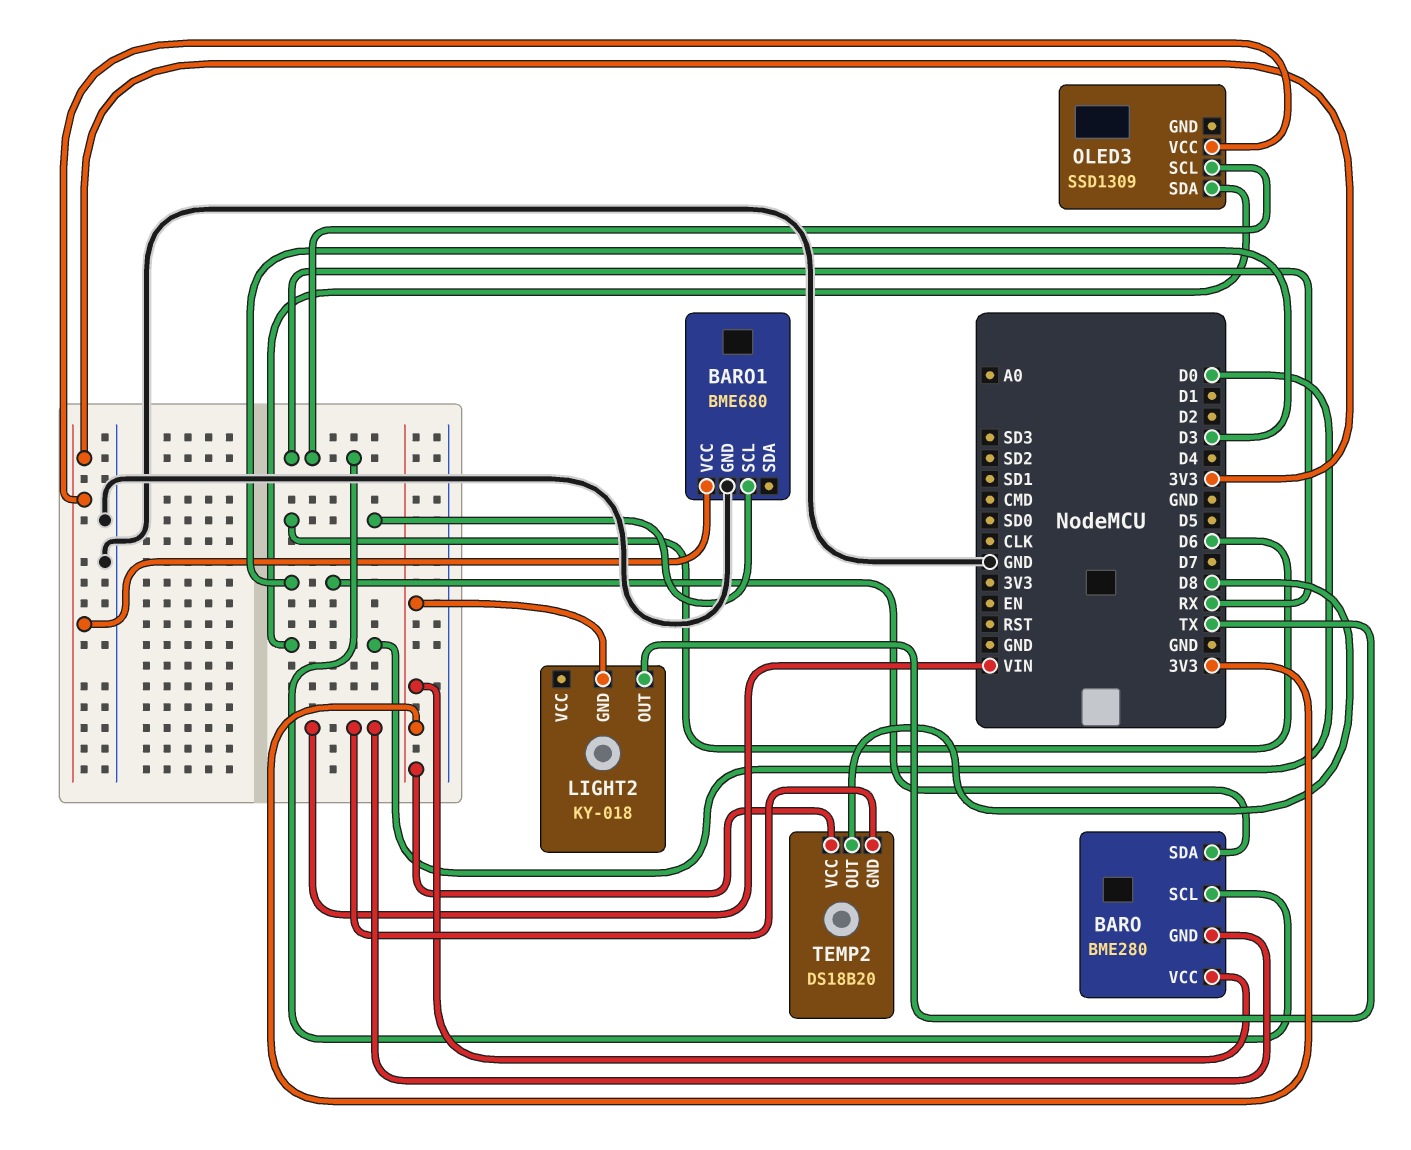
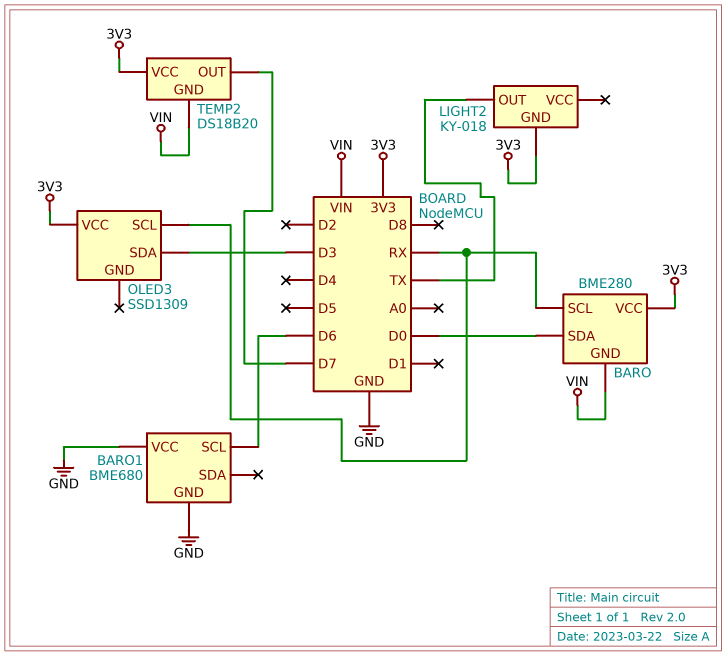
BARO pin SDA: D3 -> D0
BARO1 pin VCC: 3V3 -> GND
OLED3 pin SDA: D0 -> D3
TEMP2 pin OUT: D8 -> D7

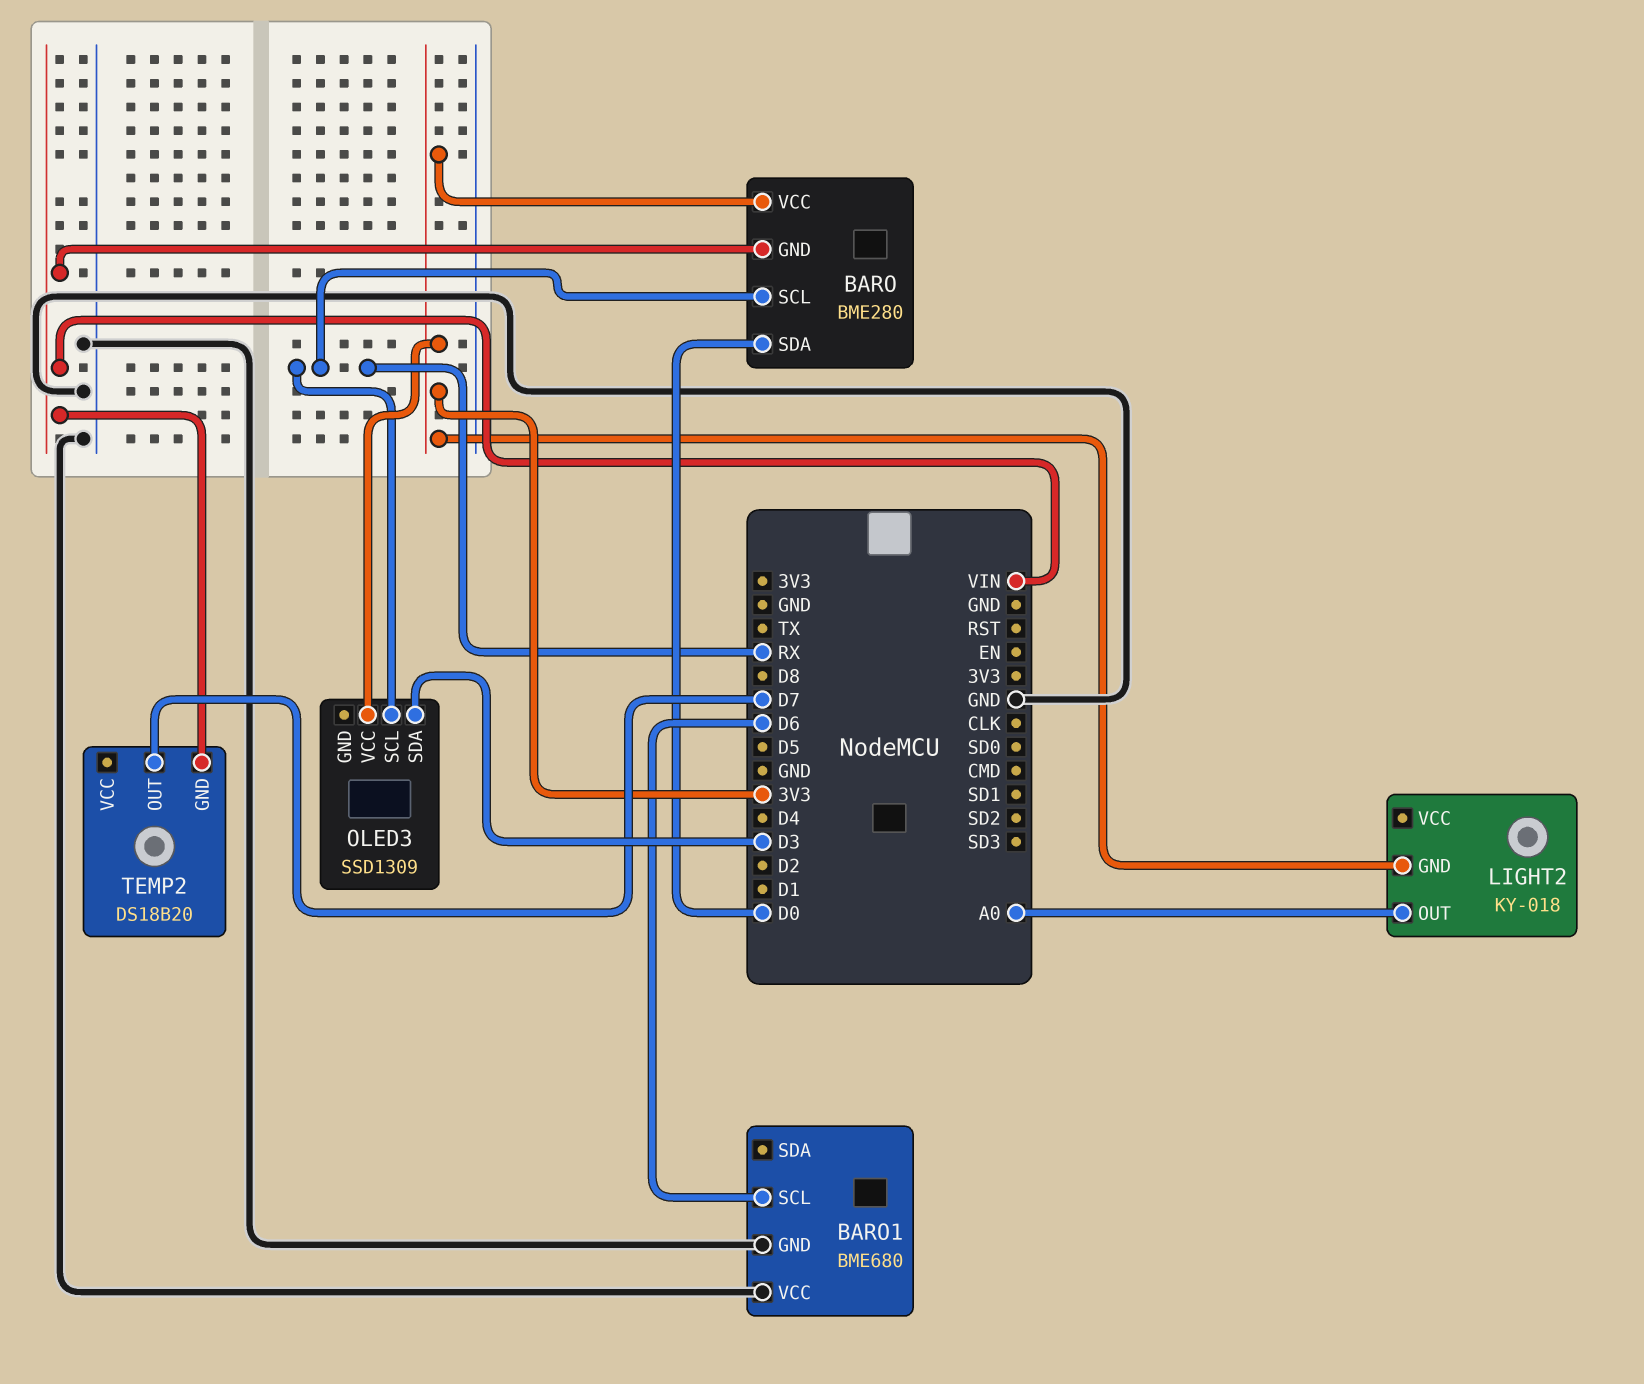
LIGHT2 pin OUT: TX -> A0
TEMP2 pin VCC: 3V3 -> none

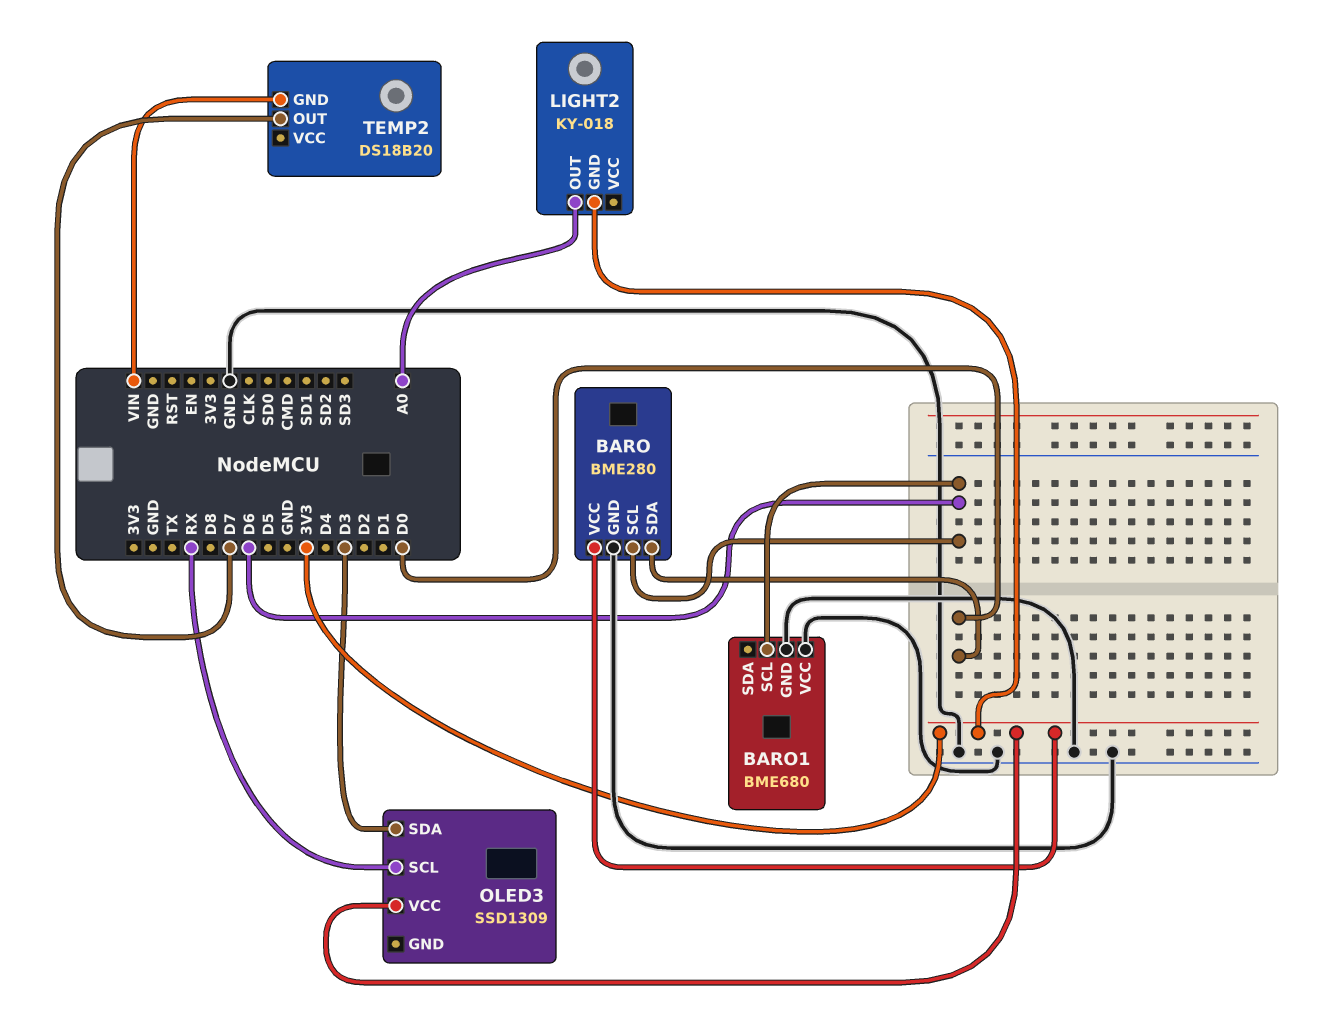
BARO pin GND: VIN -> GND
BARO pin SCL: RX -> D6

